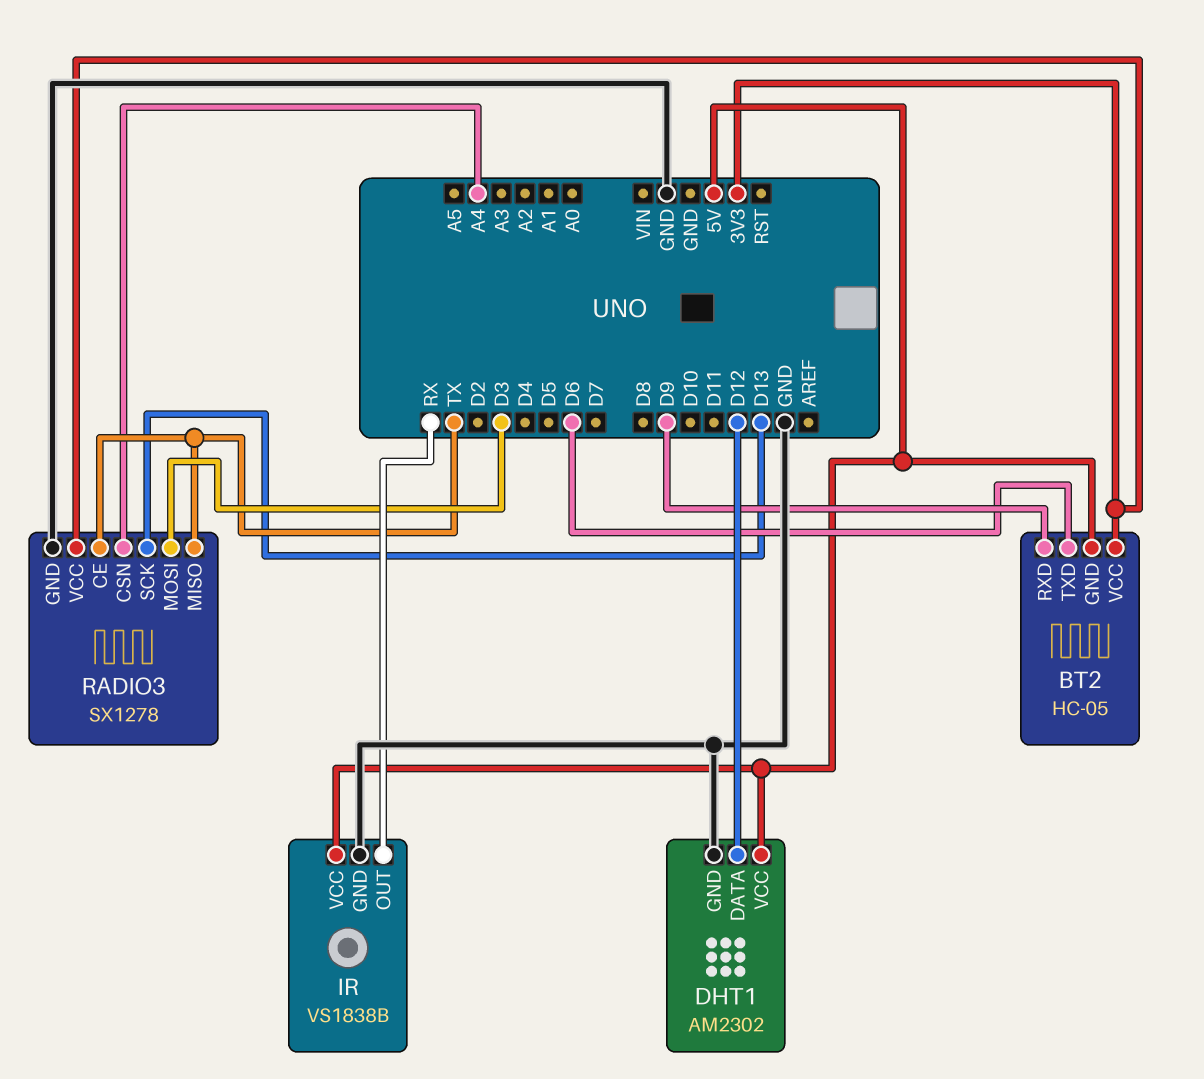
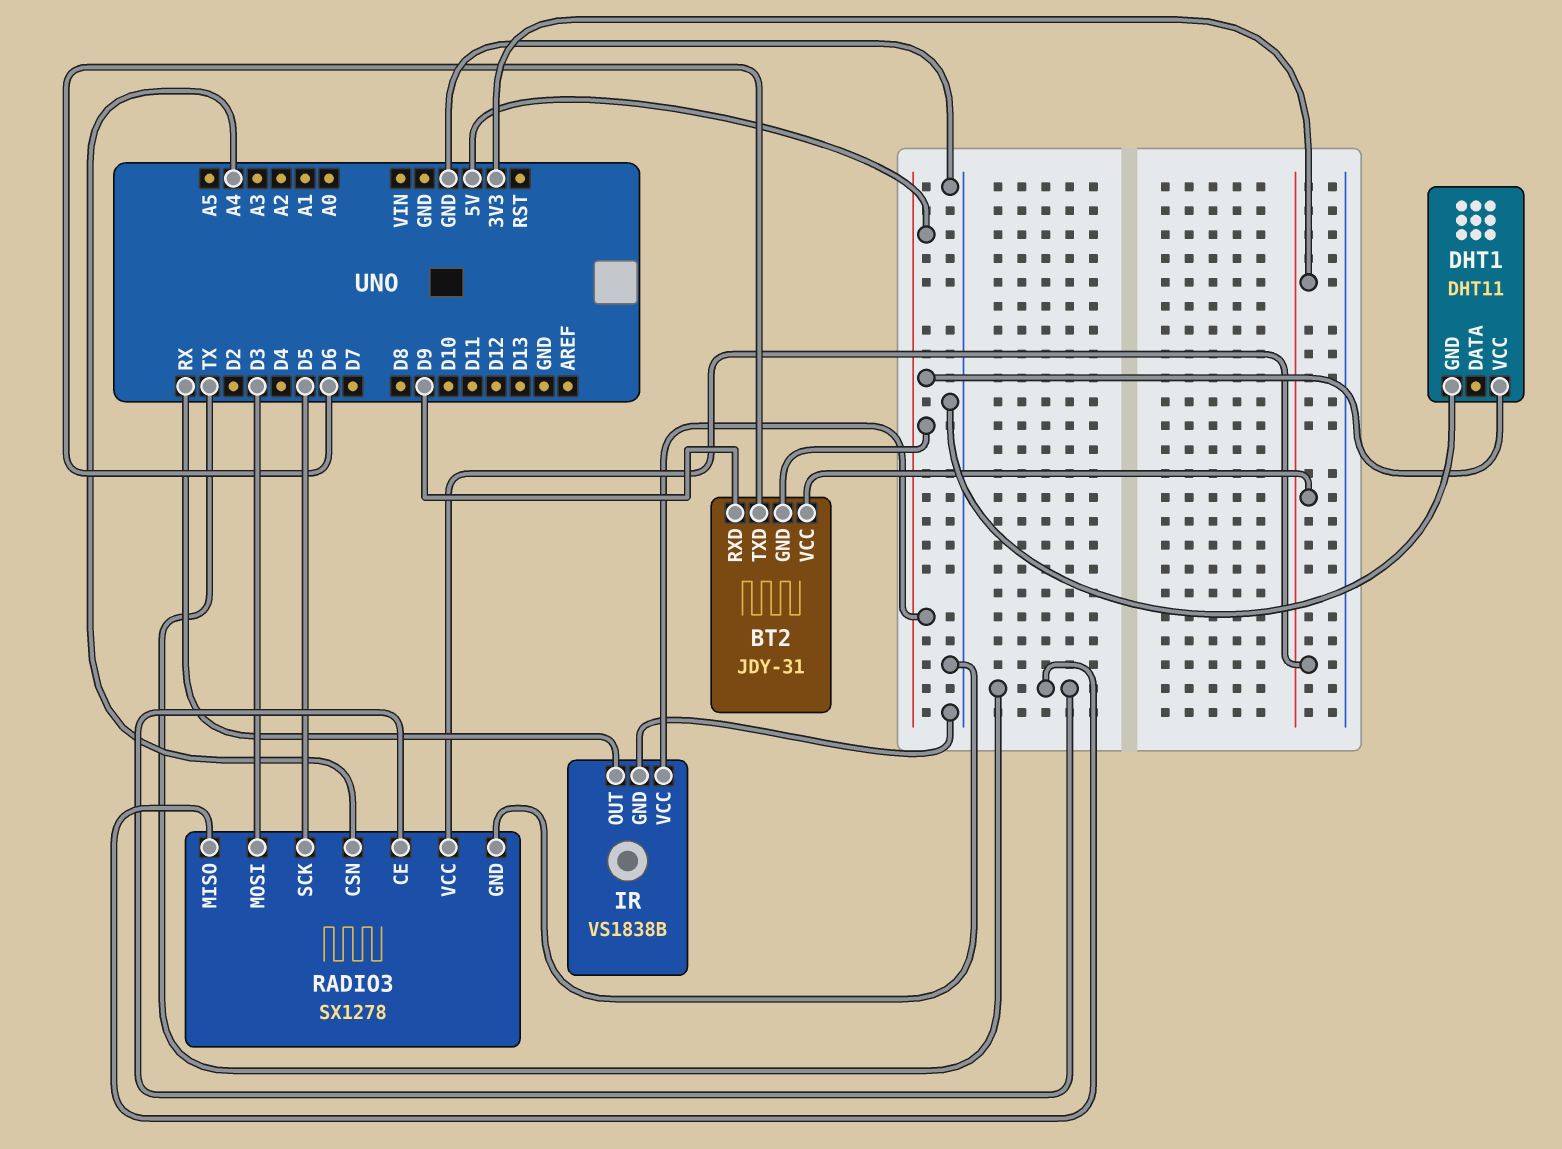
BT2: HC-05 -> JDY-31
DHT1: AM2302 -> DHT11
DHT1 pin DATA: D12 -> none
RADIO3 pin SCK: D13 -> D5

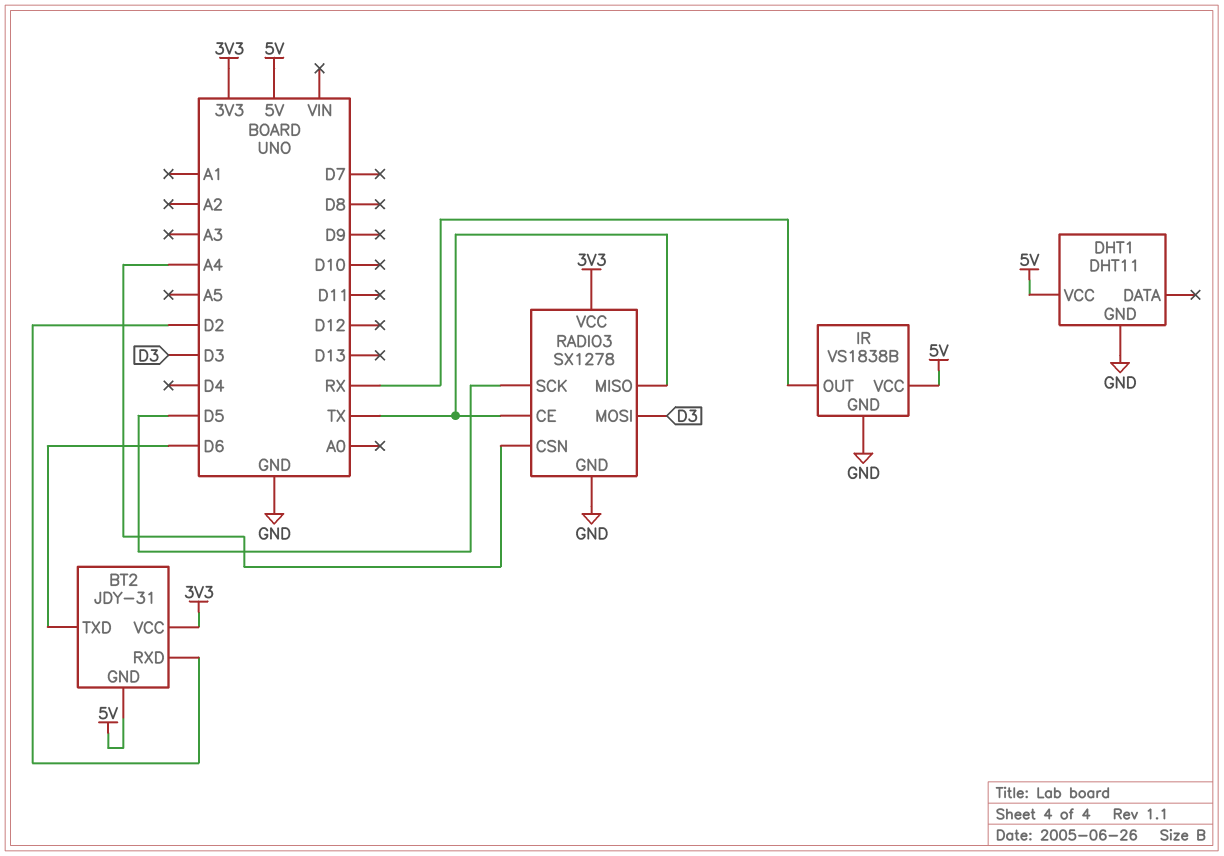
BT2 pin RXD: D9 -> D2

